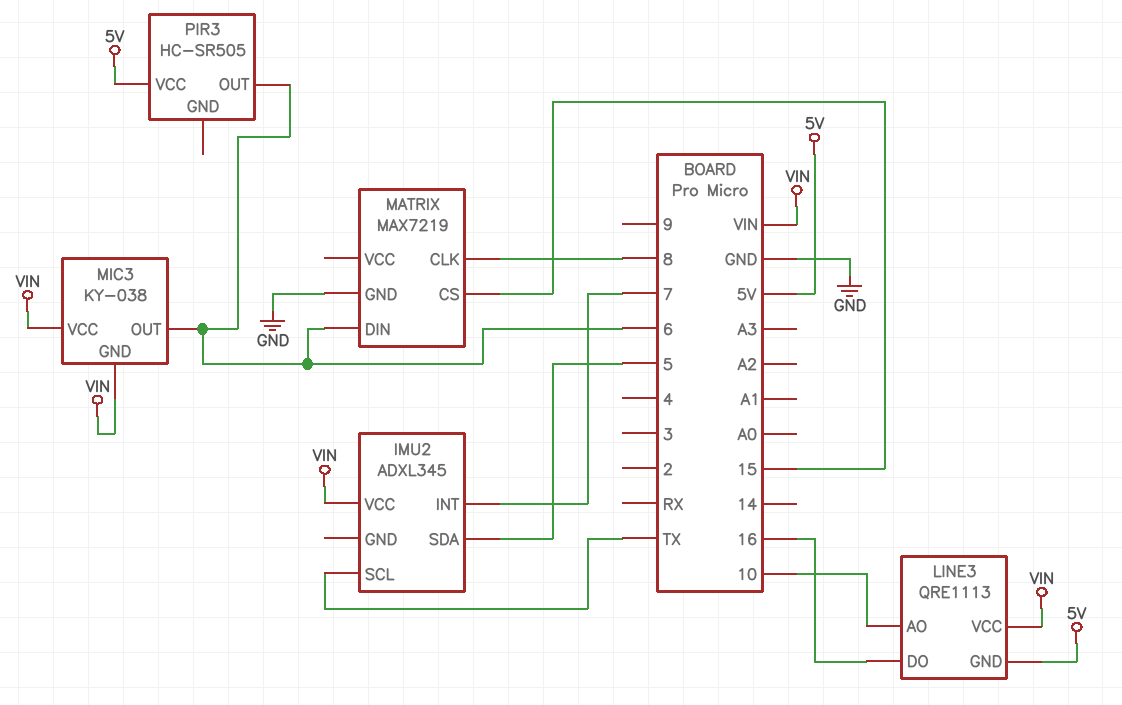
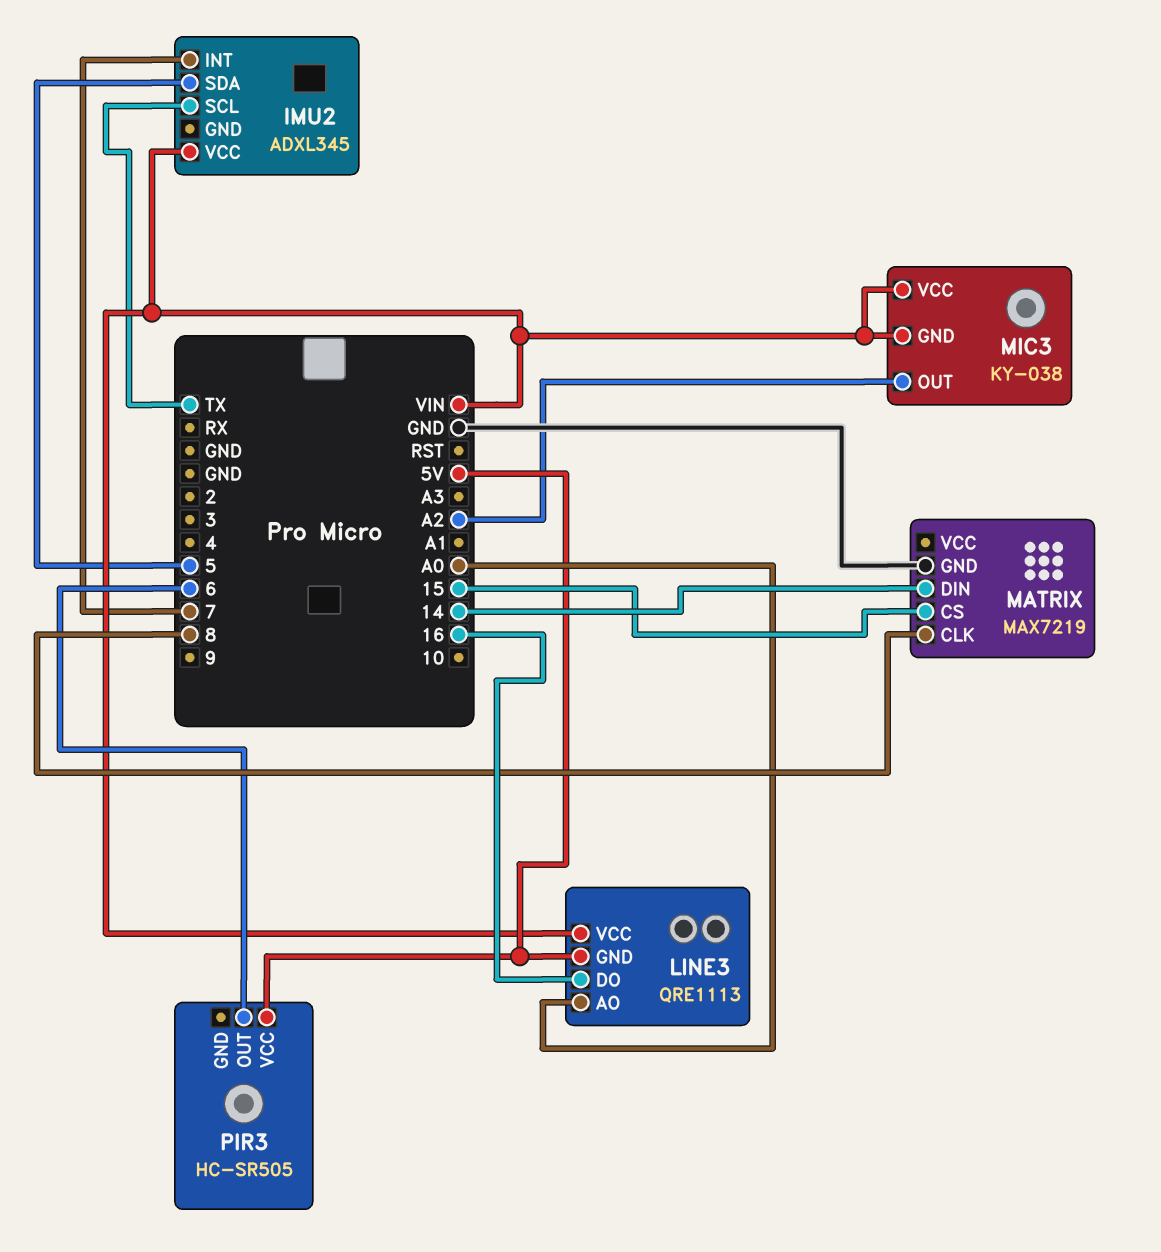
LINE3 pin AO: 10 -> A0
MATRIX pin DIN: 6 -> 14
MIC3 pin OUT: 6 -> A2

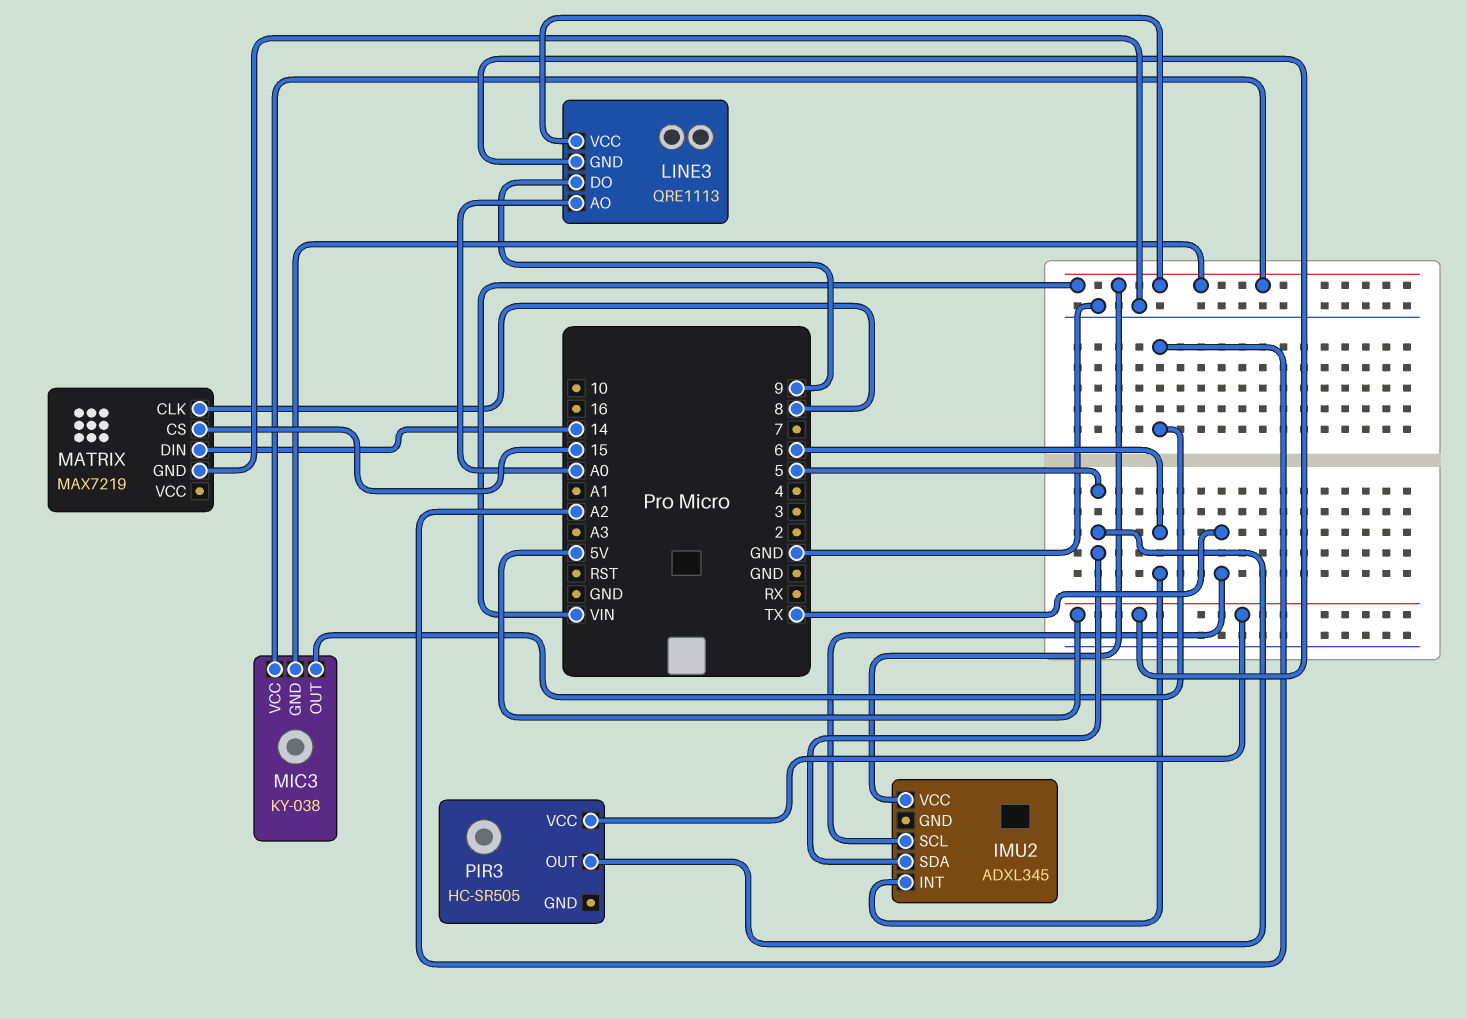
IMU2 pin INT: 7 -> 6
LINE3 pin DO: 16 -> 9
PIR3 pin OUT: 6 -> 5

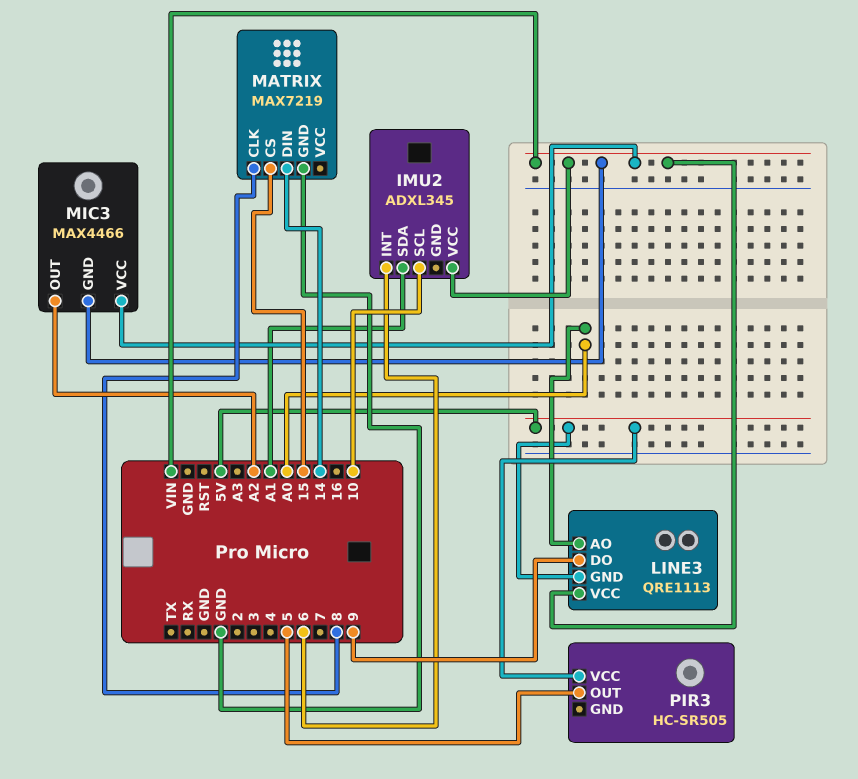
IMU2 pin SCL: TX -> 10
IMU2 pin SDA: 5 -> A1
MIC3: KY-038 -> MAX4466

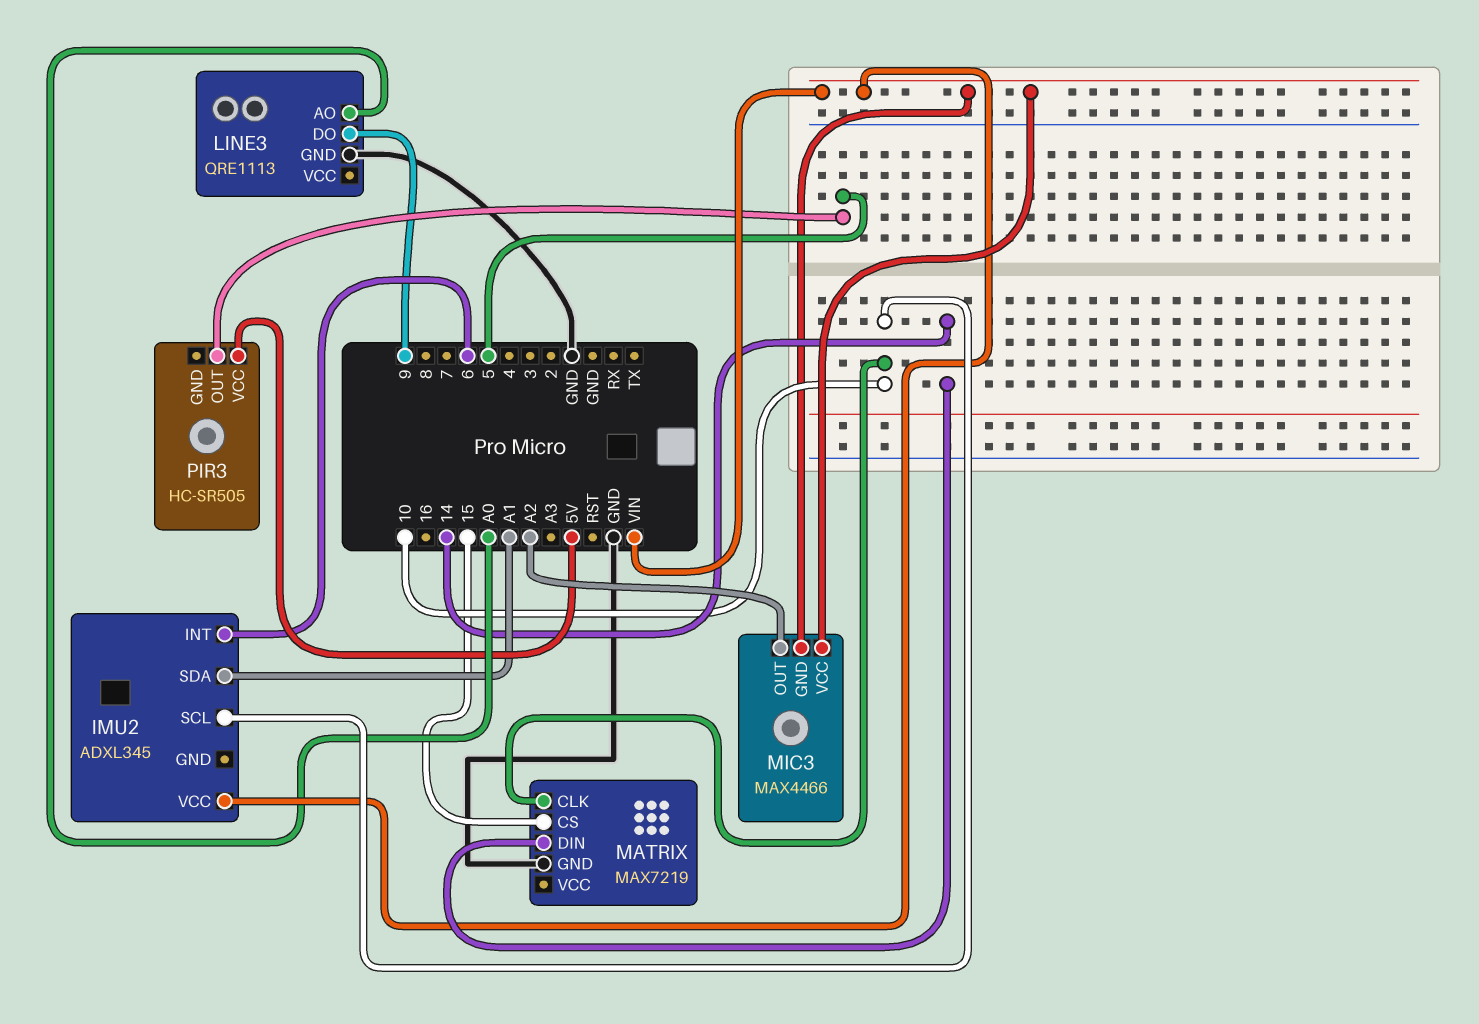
LINE3 pin GND: 5V -> GND
LINE3 pin VCC: VIN -> none
MATRIX pin CLK: 8 -> 10

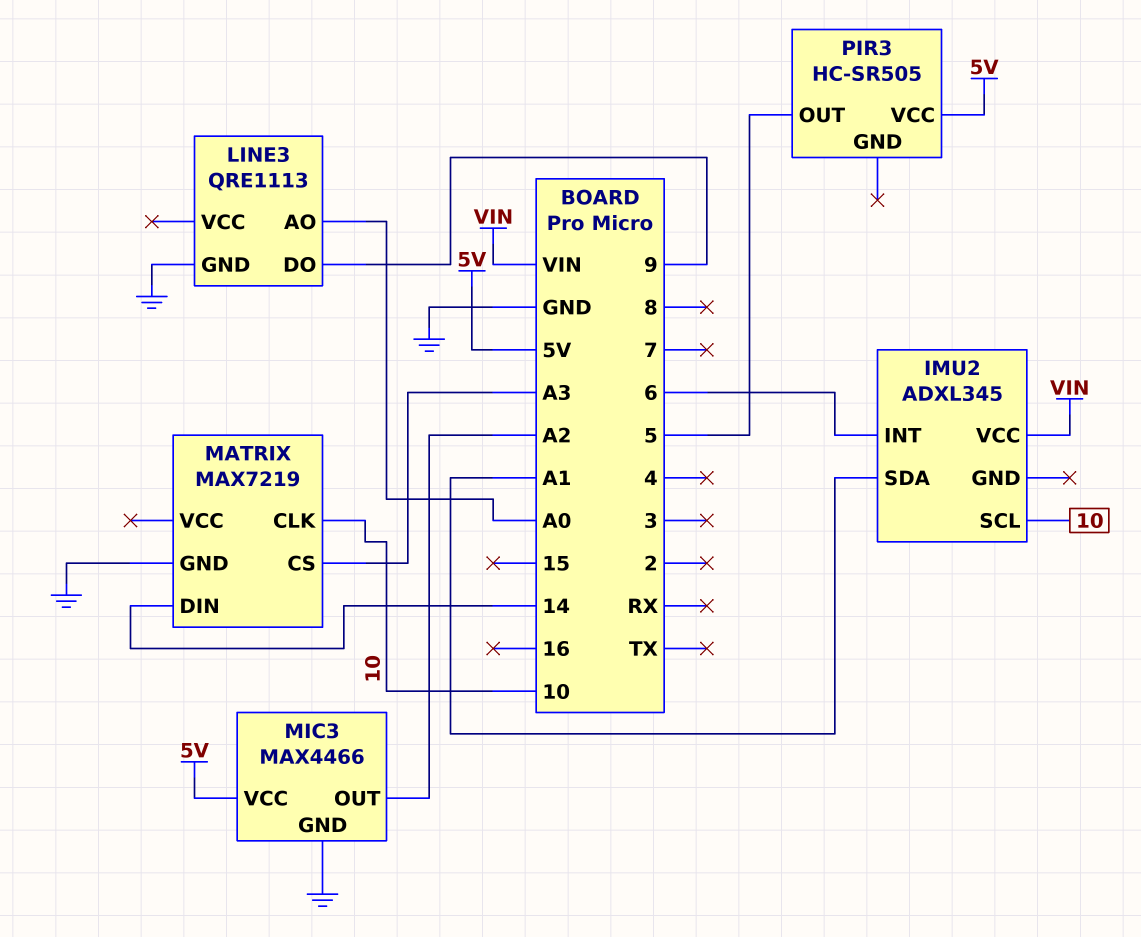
MATRIX pin CS: 15 -> A3
MIC3 pin GND: VIN -> GND
MIC3 pin VCC: VIN -> 5V

